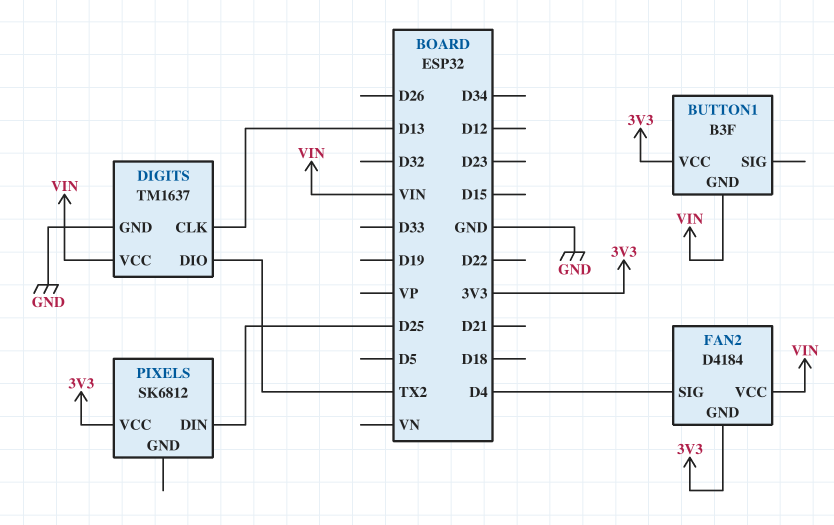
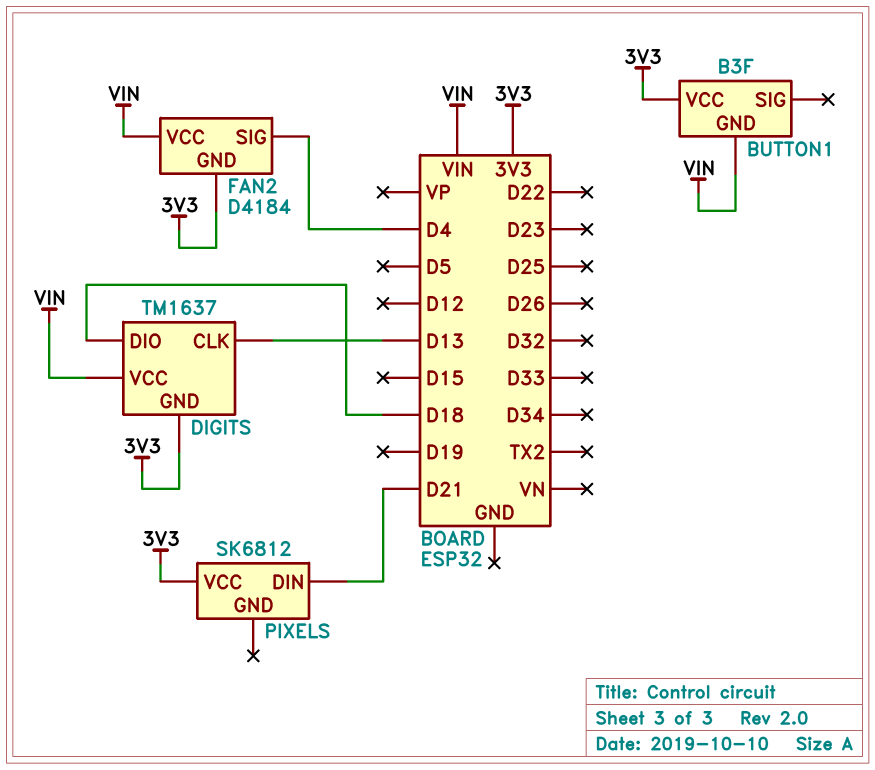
DIGITS pin DIO: TX2 -> D18
DIGITS pin GND: GND -> 3V3
PIXELS pin DIN: D25 -> D21

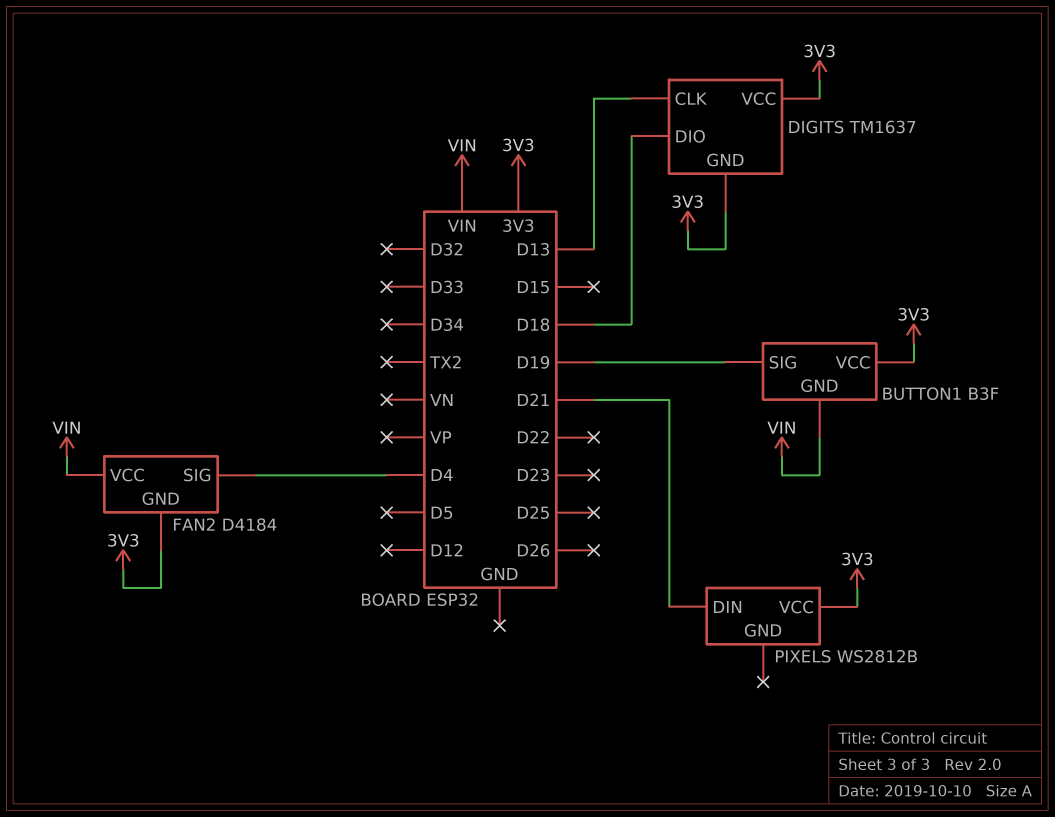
BUTTON1 pin SIG: none -> D19
DIGITS pin VCC: VIN -> 3V3
PIXELS: SK6812 -> WS2812B

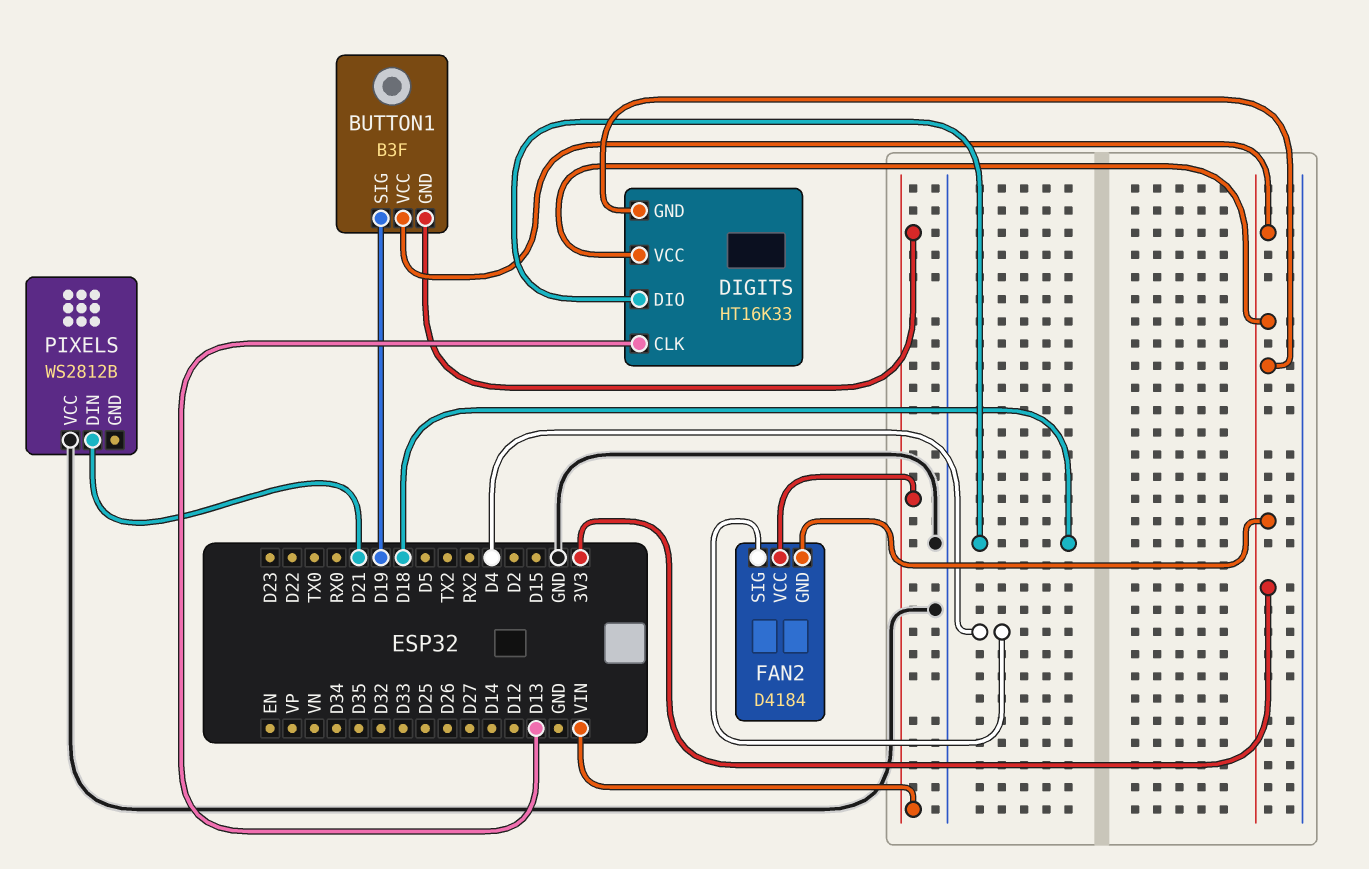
DIGITS: TM1637 -> HT16K33
PIXELS pin VCC: 3V3 -> GND

